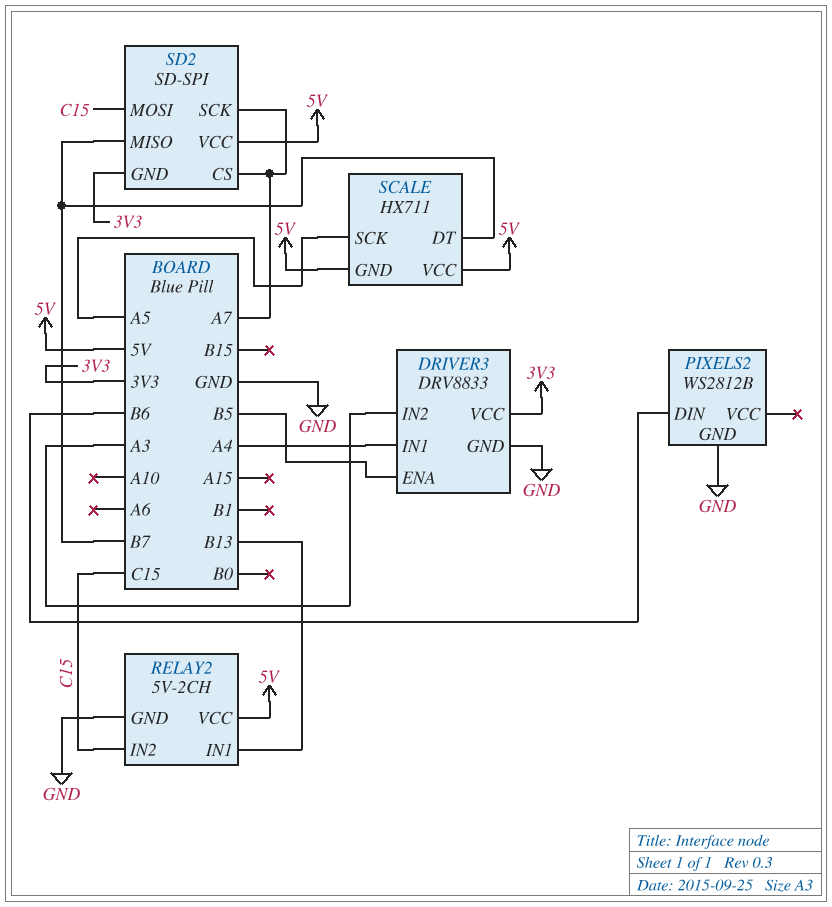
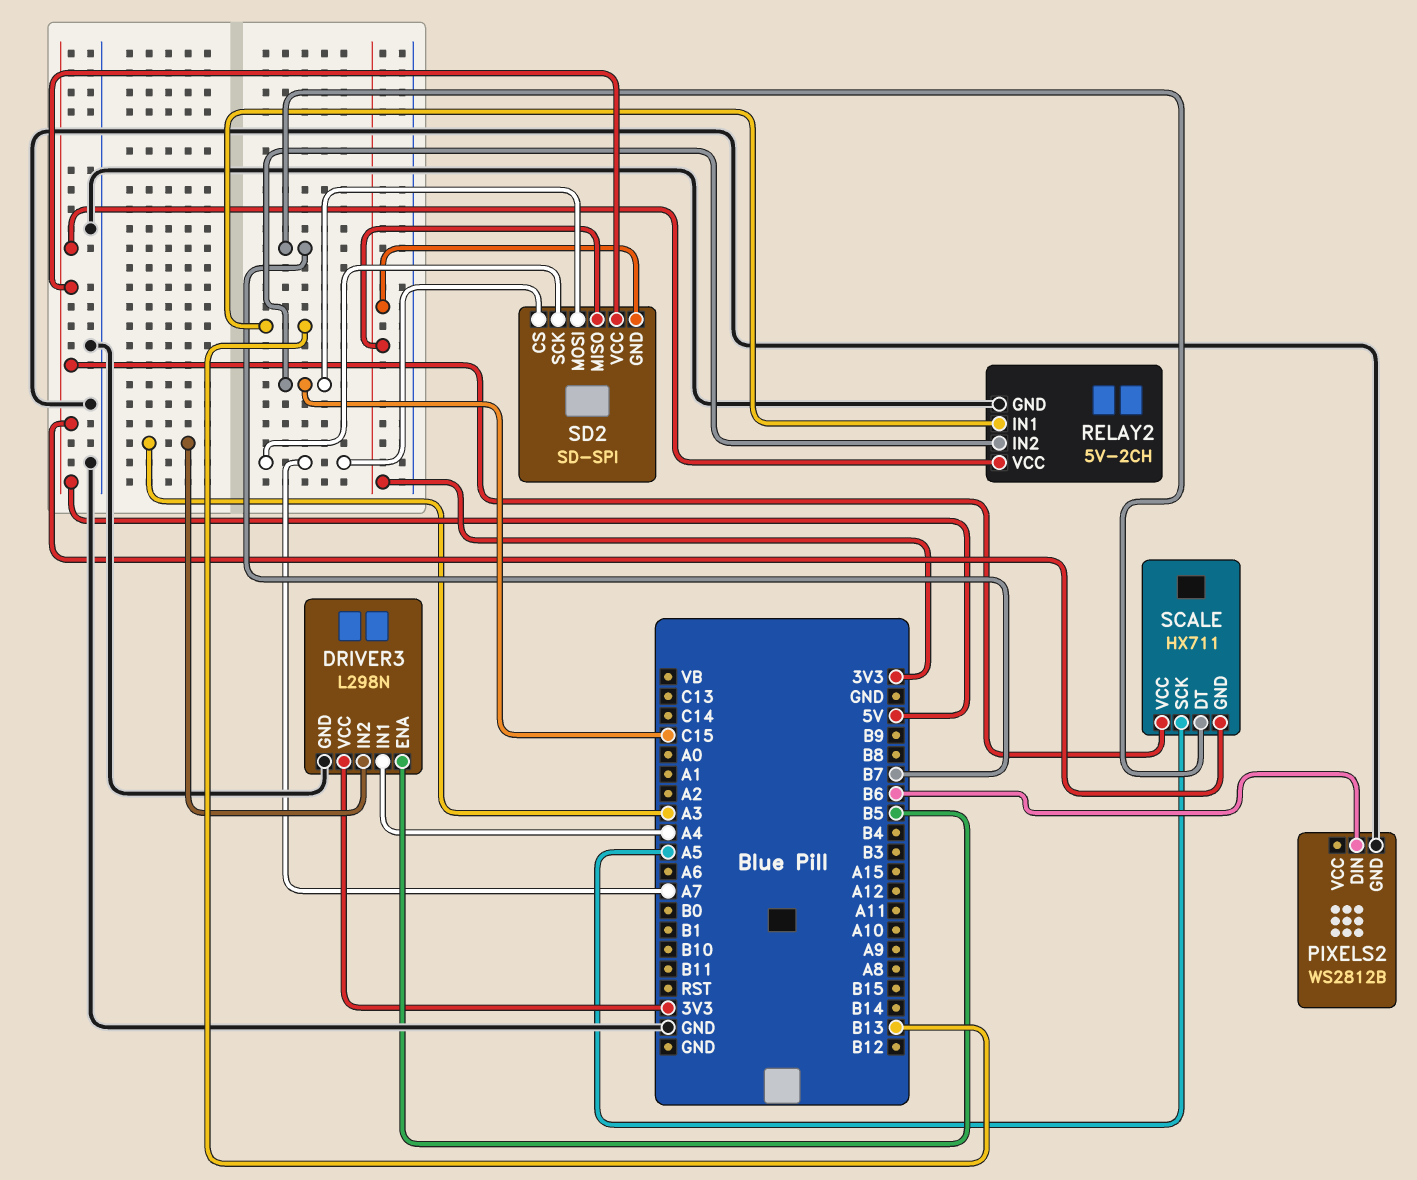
DRIVER3: DRV8833 -> L298N
SD2 pin MISO: B7 -> 3V3

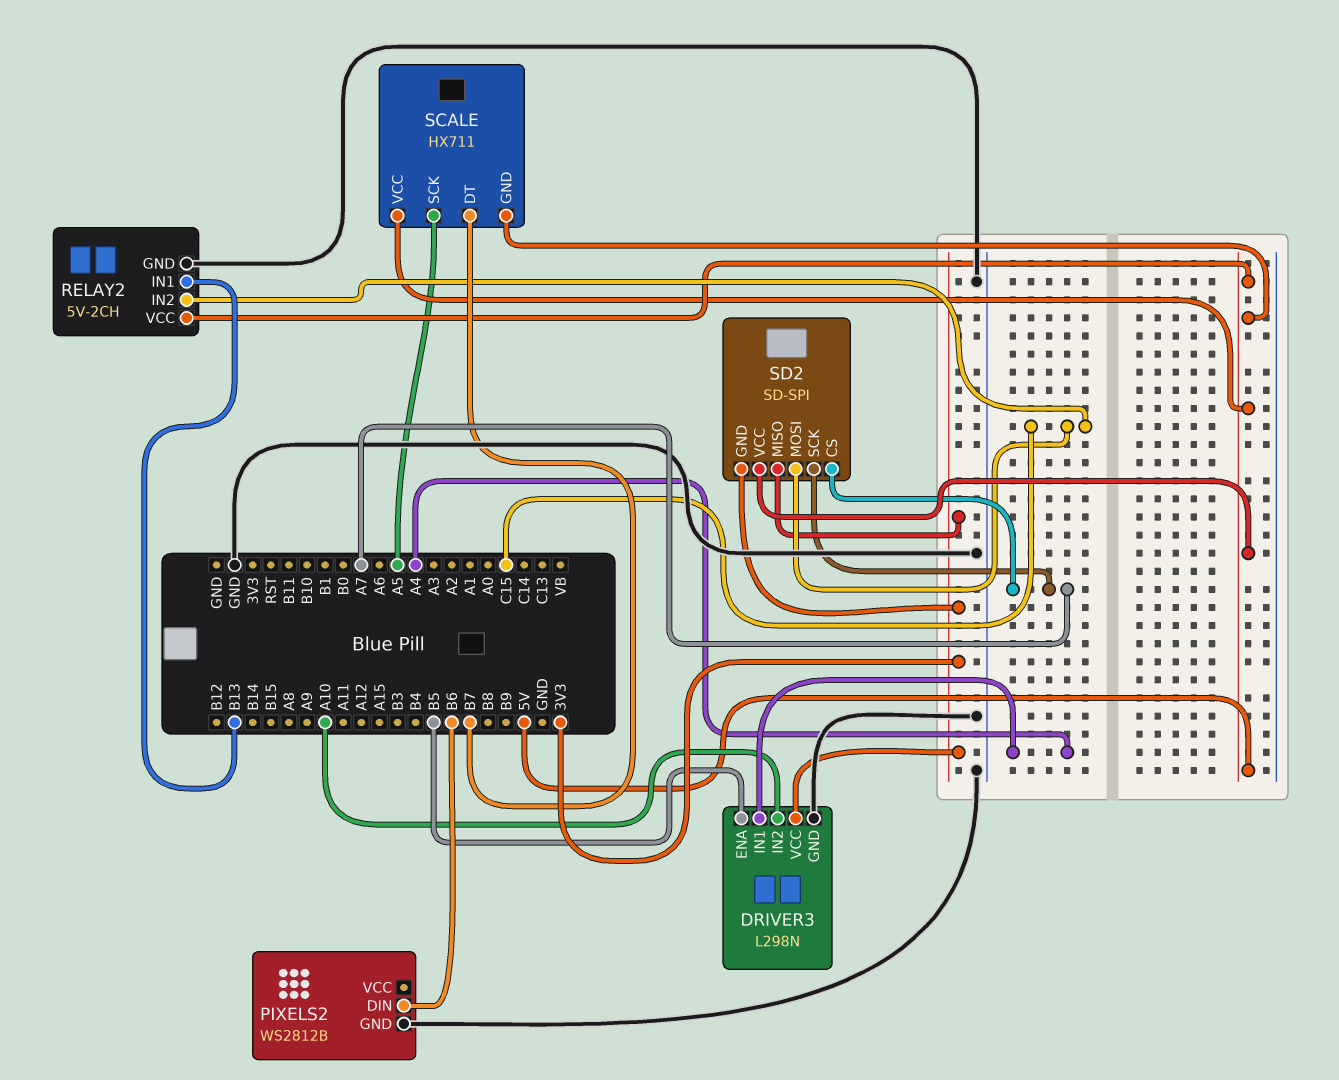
DRIVER3 pin IN2: A3 -> A10

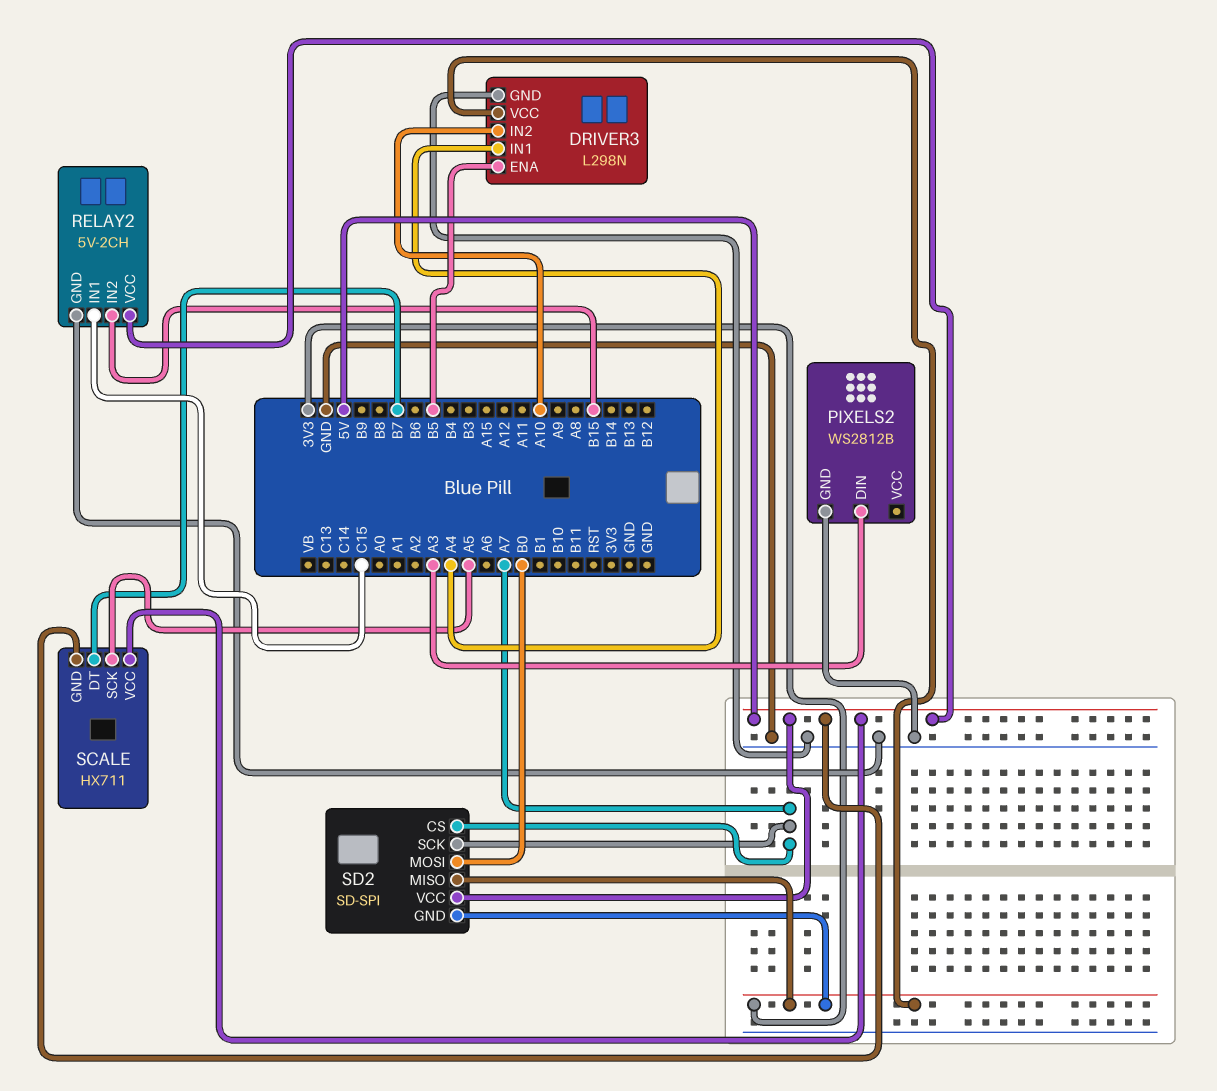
PIXELS2 pin DIN: B6 -> A3
RELAY2 pin IN1: B13 -> C15
RELAY2 pin IN2: C15 -> B15
SD2 pin MOSI: C15 -> B0

